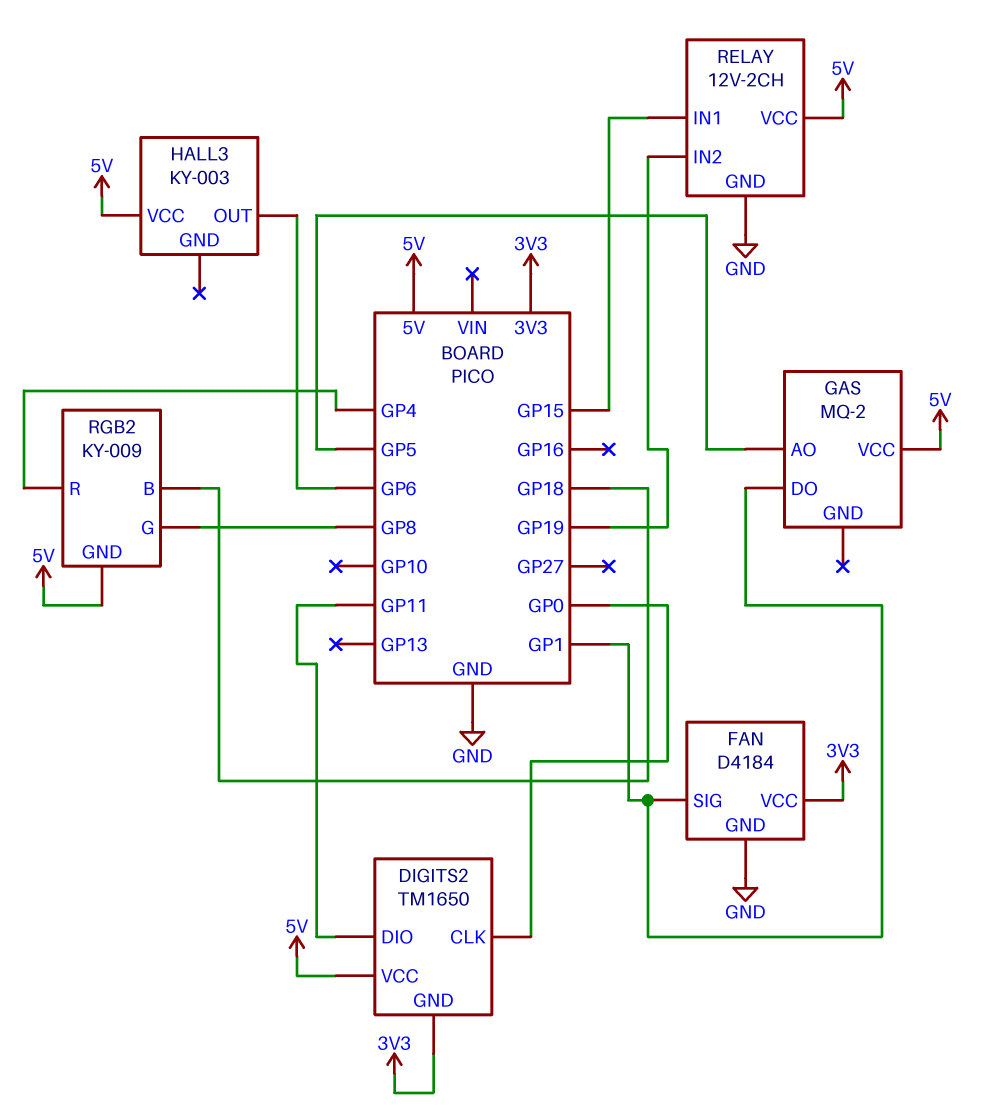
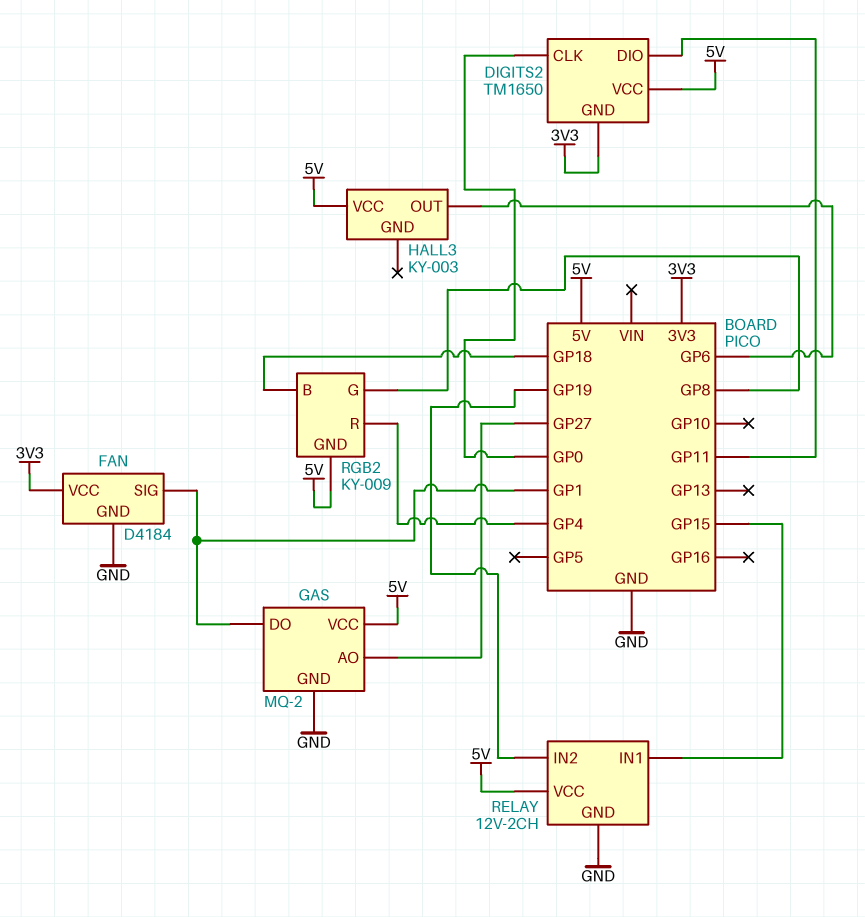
GAS pin AO: GP5 -> GP27
GAS pin GND: none -> GND

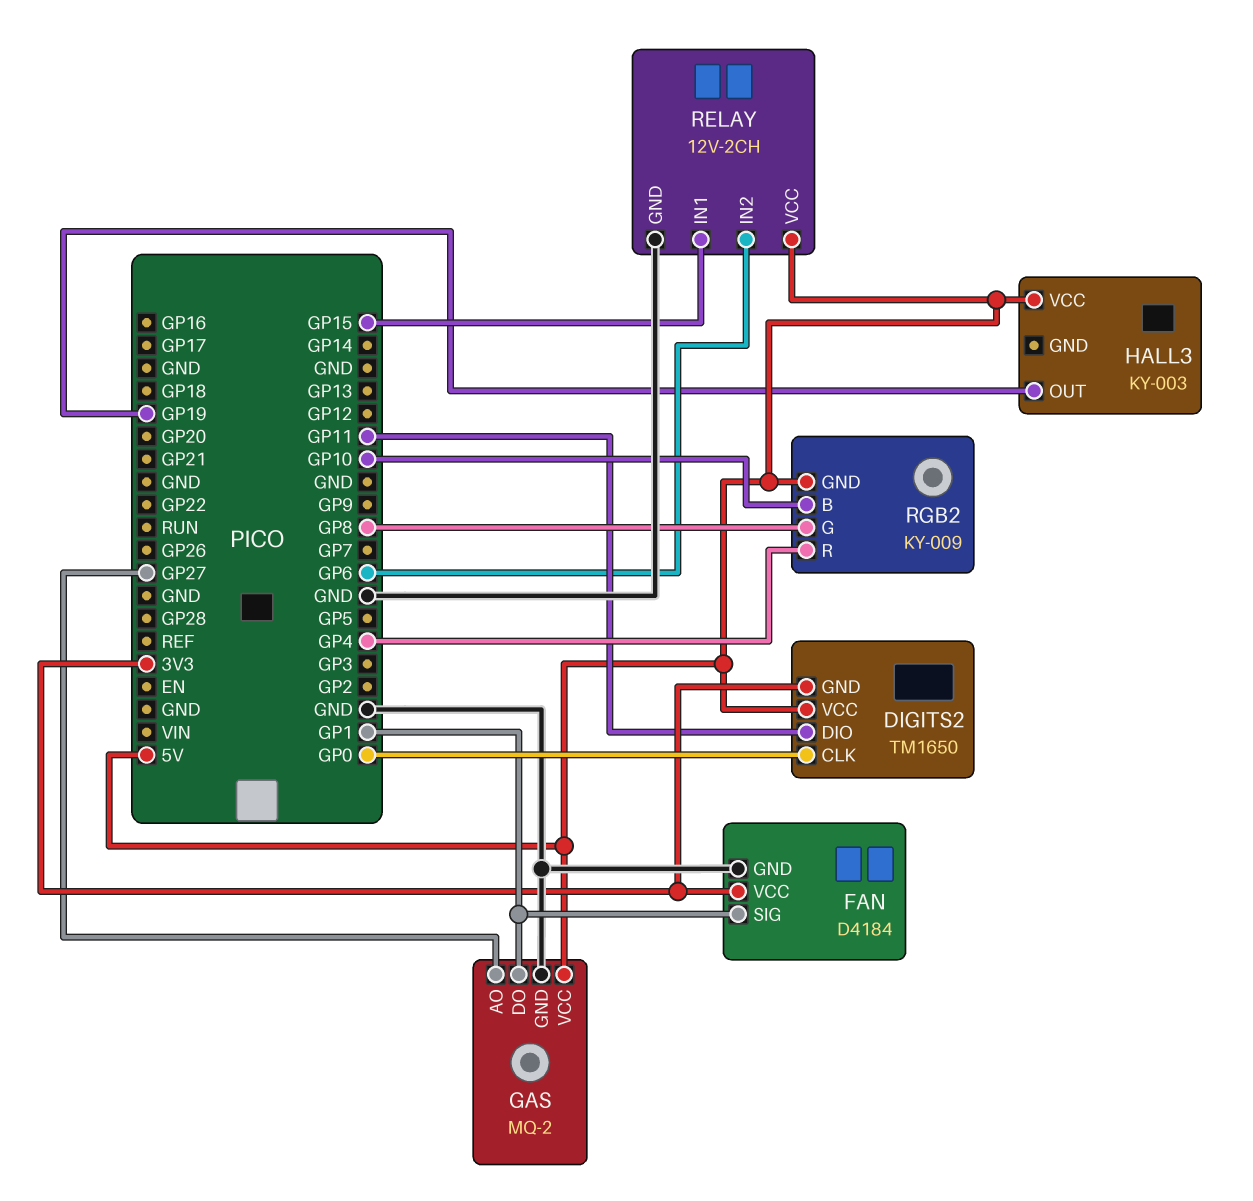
HALL3 pin OUT: GP6 -> GP19
RELAY pin IN2: GP19 -> GP6
RGB2 pin B: GP18 -> GP10

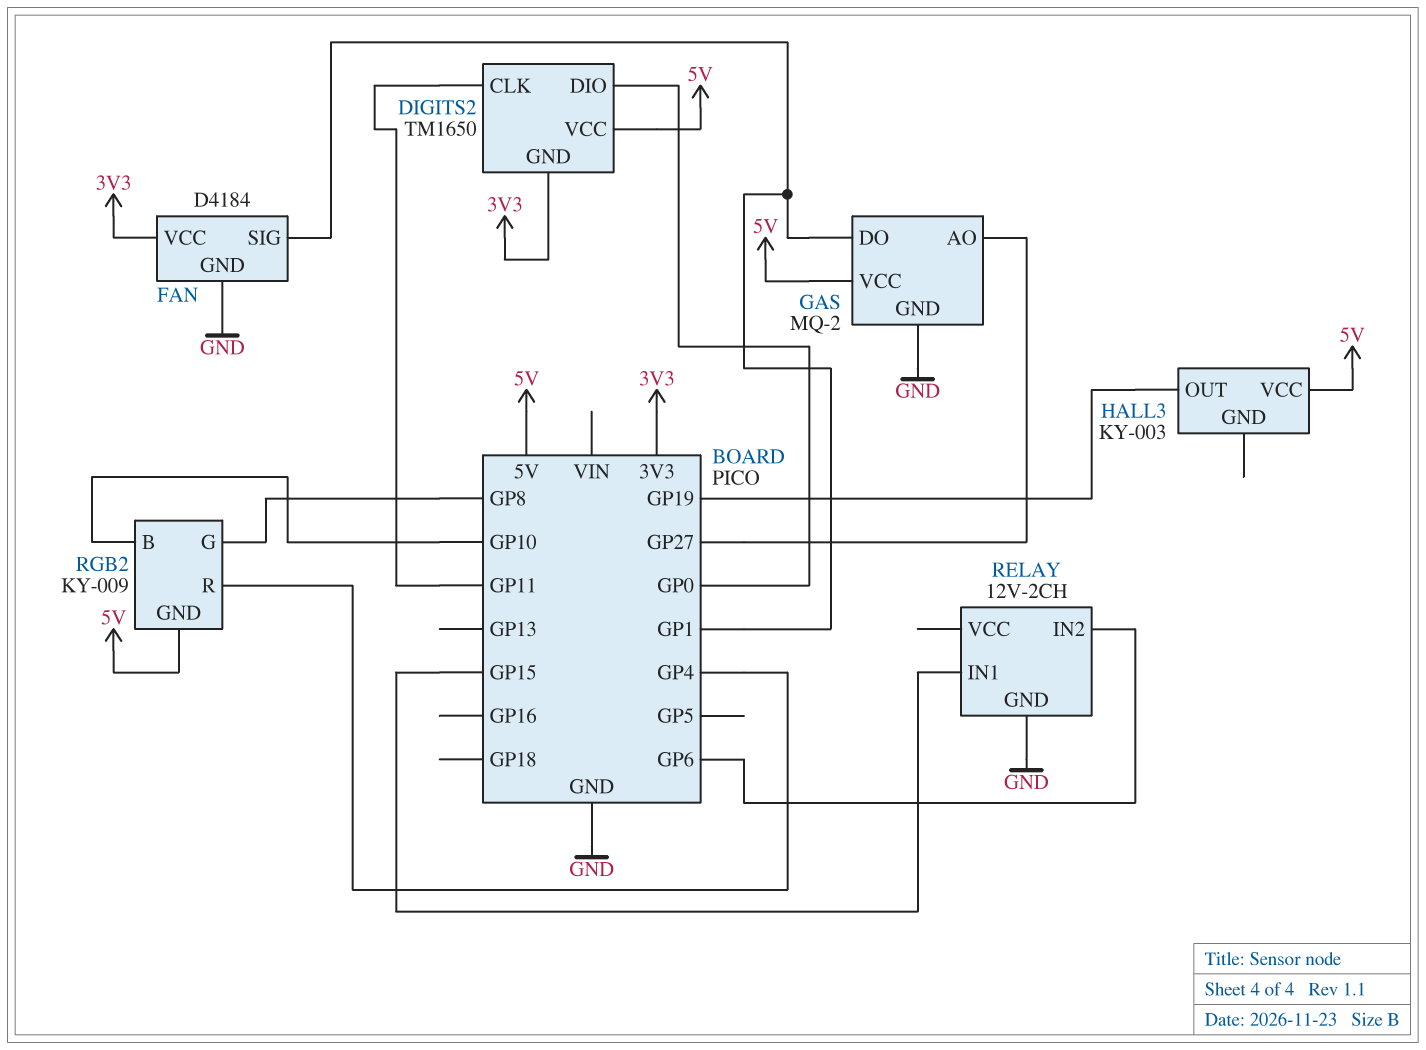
DIGITS2 pin CLK: GP0 -> GP11
DIGITS2 pin DIO: GP11 -> GP0
RELAY pin VCC: 5V -> none

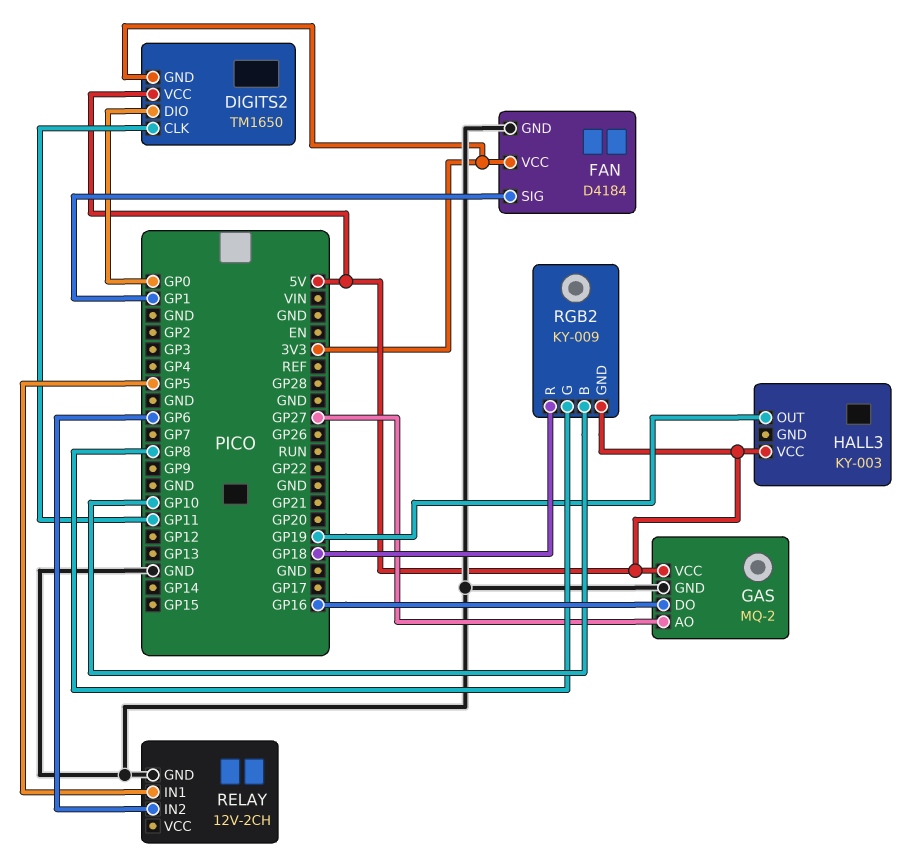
GAS pin DO: GP1 -> GP16
RELAY pin IN1: GP15 -> GP5
RGB2 pin R: GP4 -> GP18

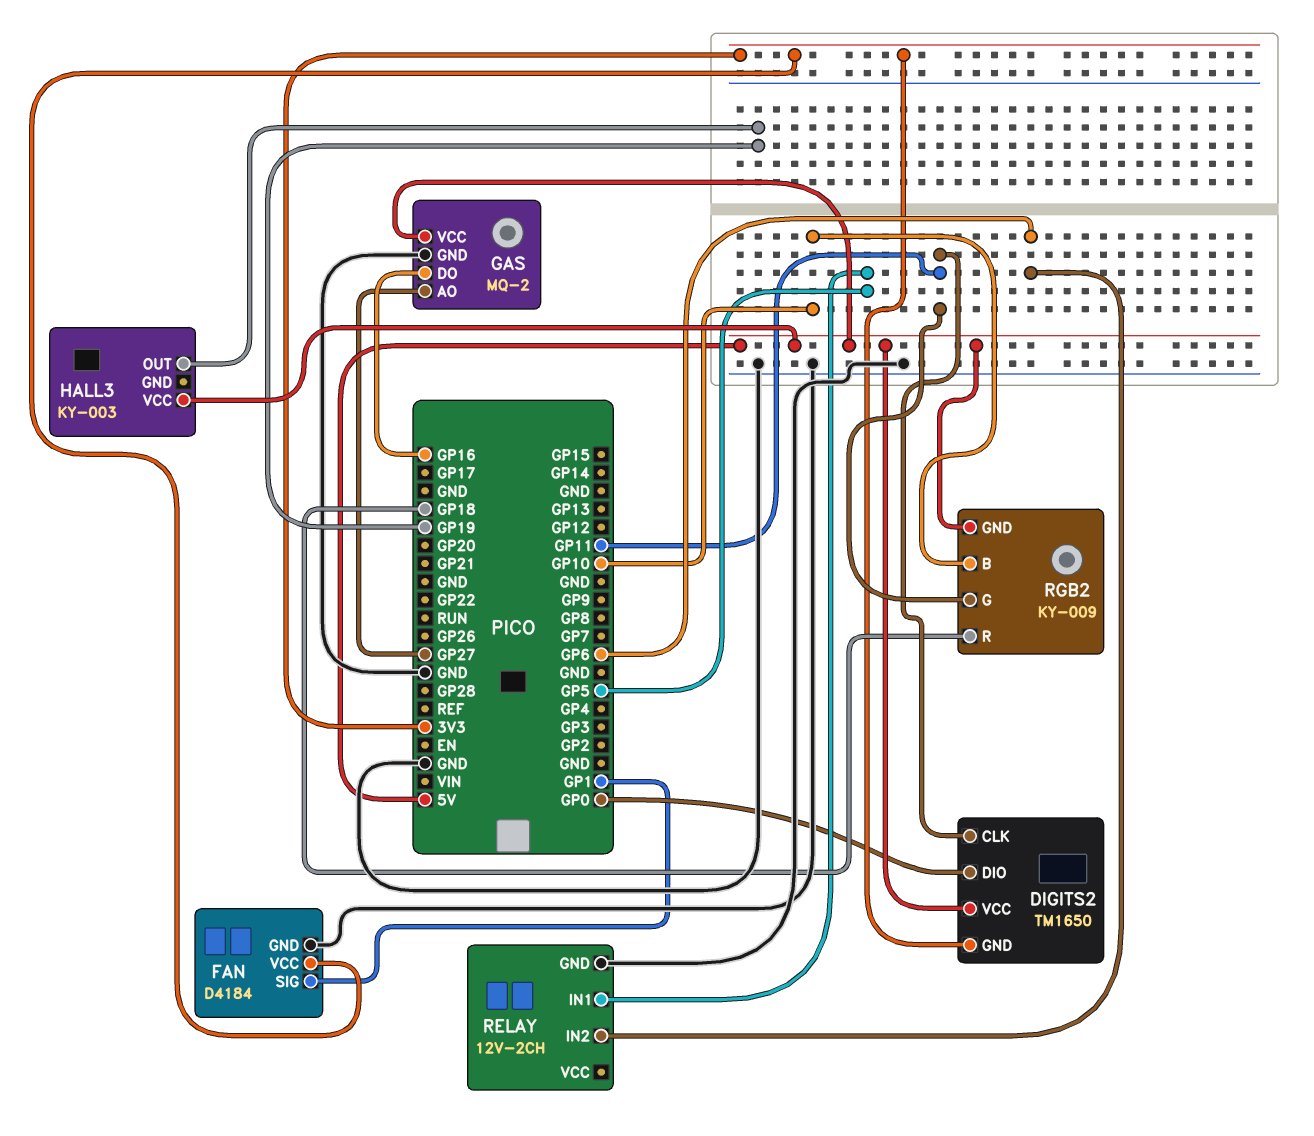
RGB2 pin G: GP8 -> GP11

